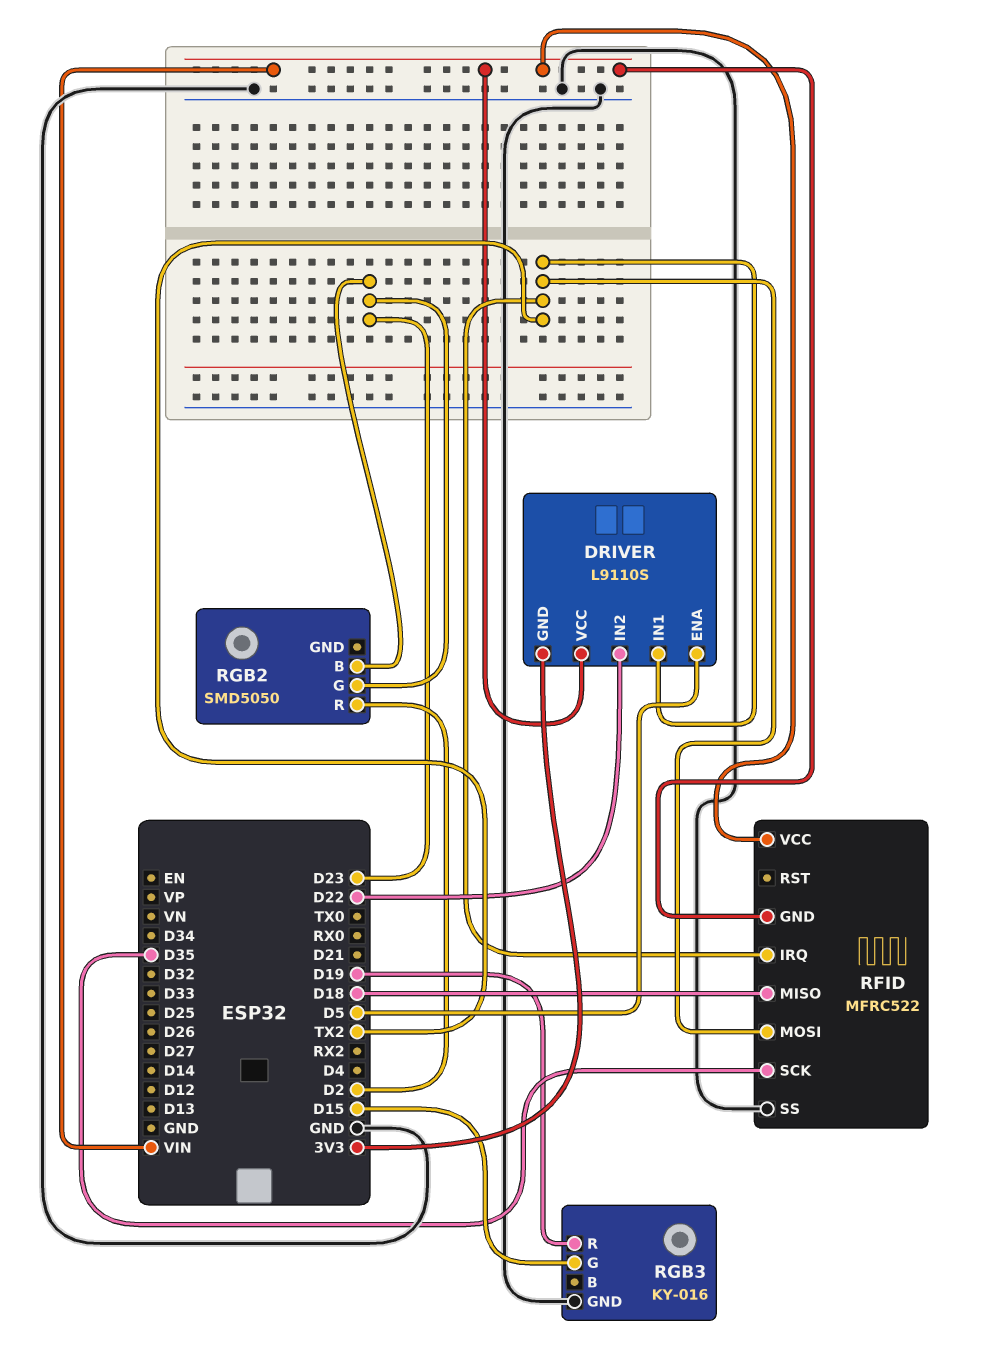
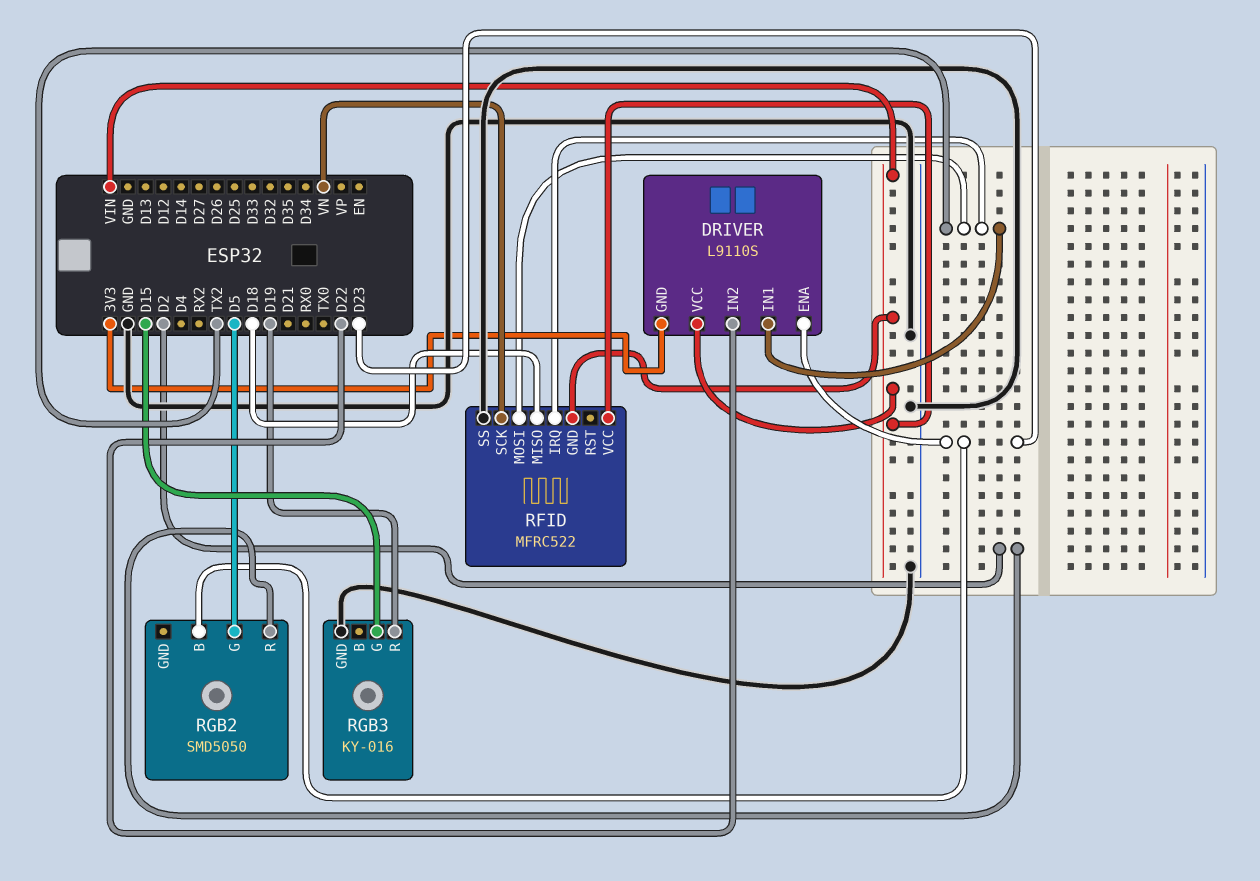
DRIVER pin ENA: D5 -> D23
RFID pin SCK: D35 -> VN
RGB2 pin G: D23 -> D5

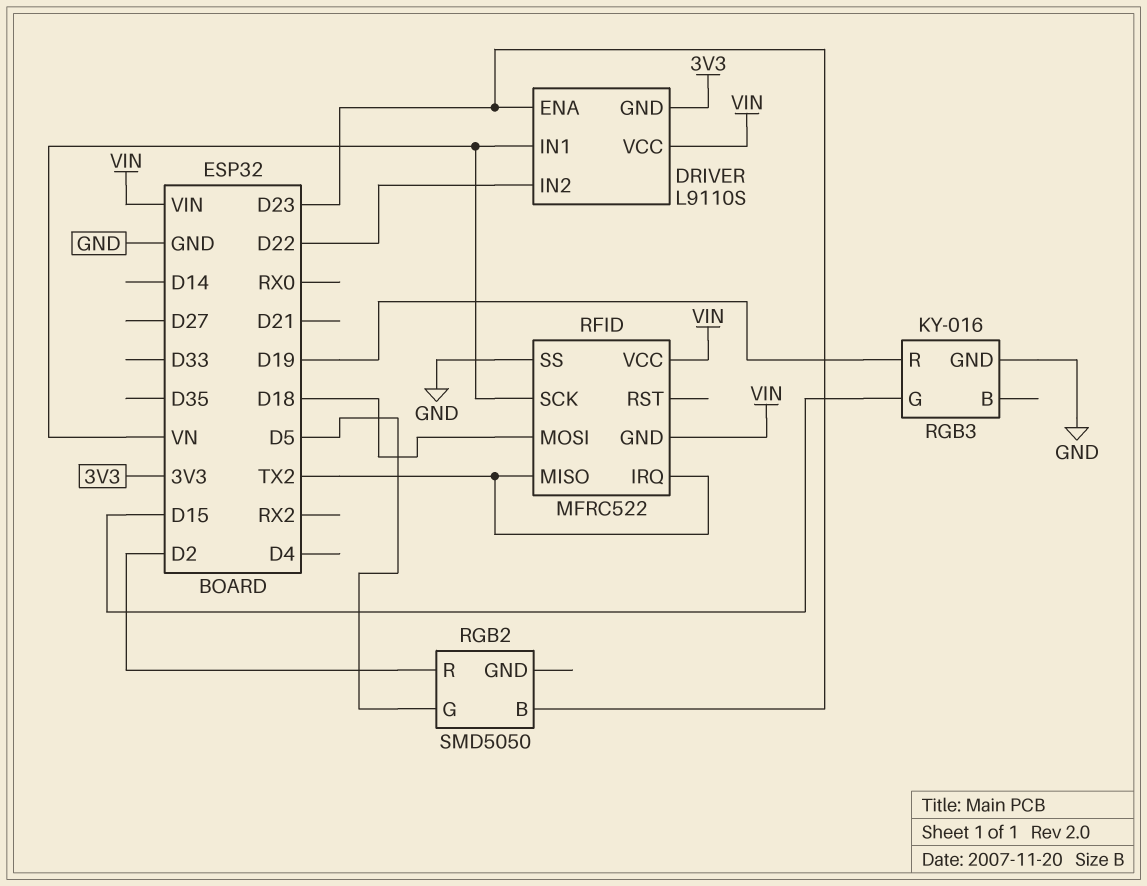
DRIVER pin IN1: TX2 -> VN
RFID pin MISO: D18 -> TX2
RFID pin MOSI: TX2 -> D18

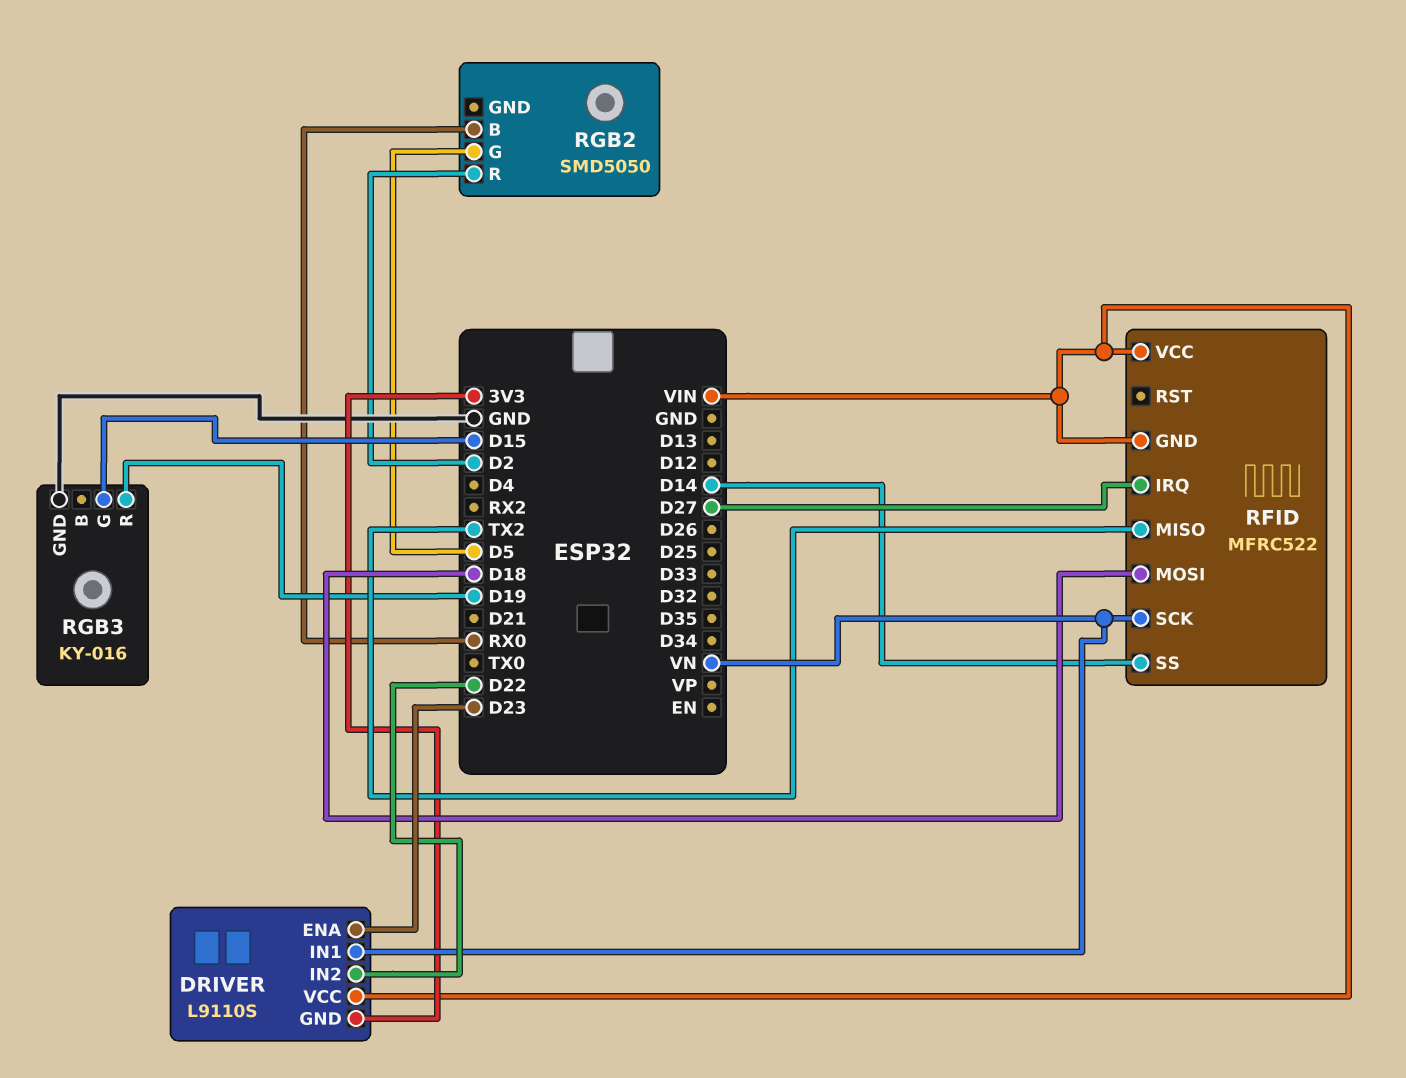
RFID pin IRQ: TX2 -> D27
RFID pin SS: GND -> D14
RGB2 pin B: D23 -> RX0

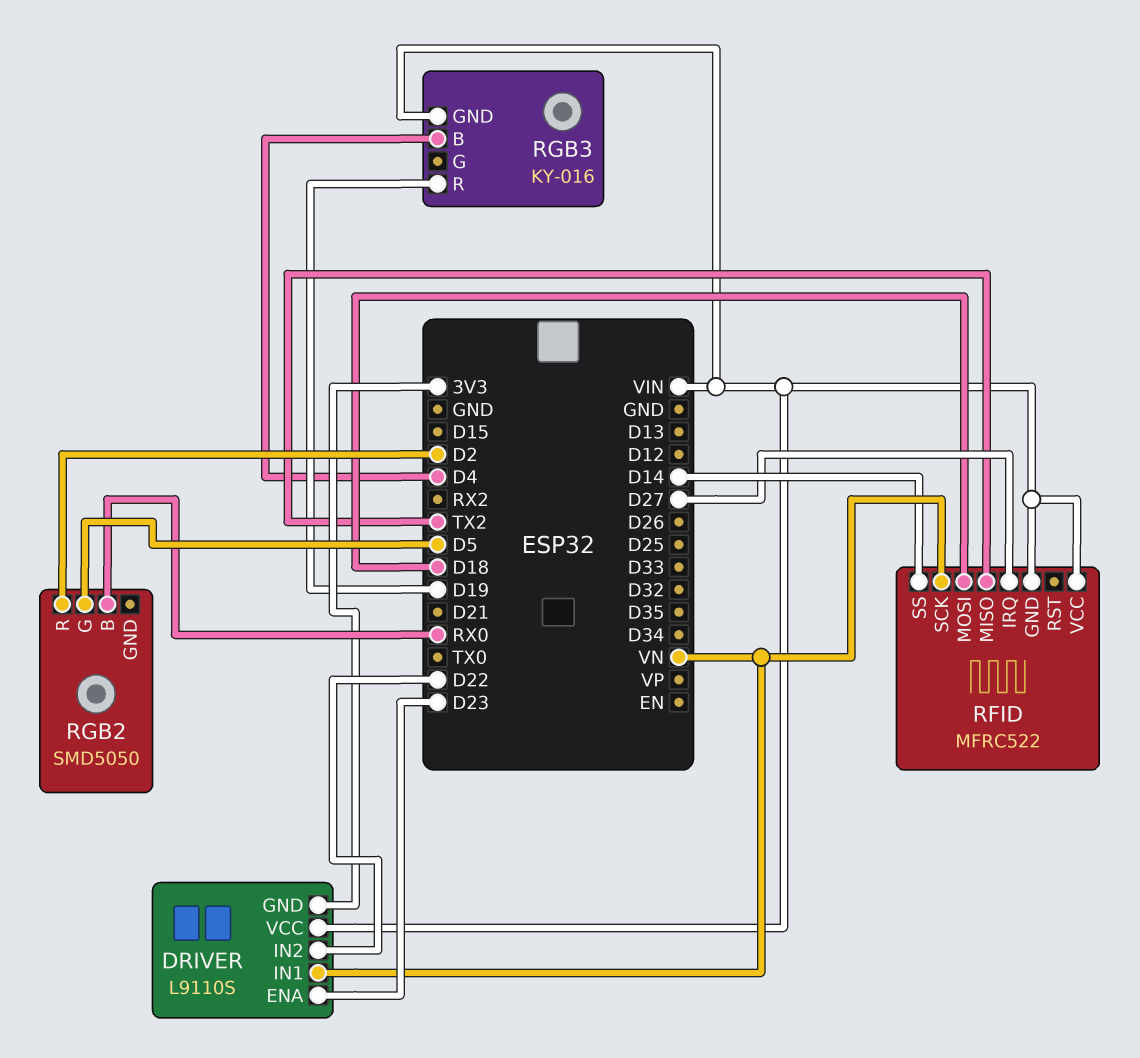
RGB3 pin B: none -> D4
RGB3 pin G: D15 -> none
RGB3 pin GND: GND -> VIN

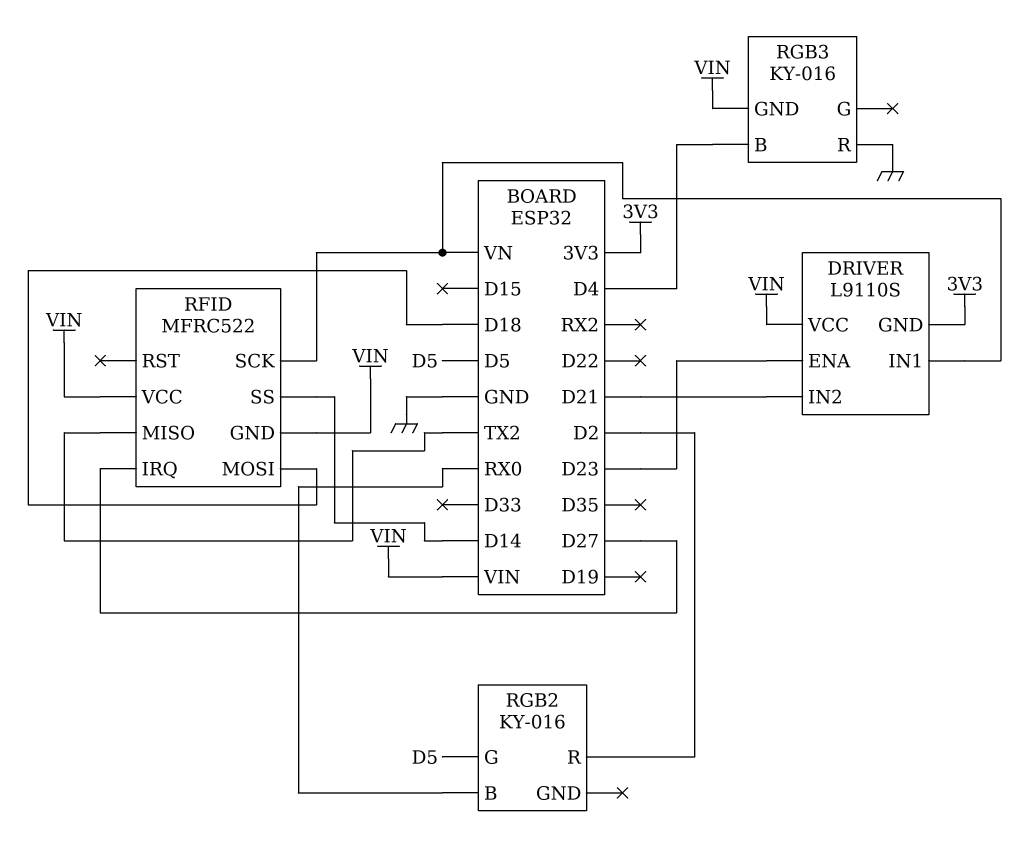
DRIVER pin IN2: D22 -> D21
RGB2: SMD5050 -> KY-016
RGB3 pin R: D19 -> GND

